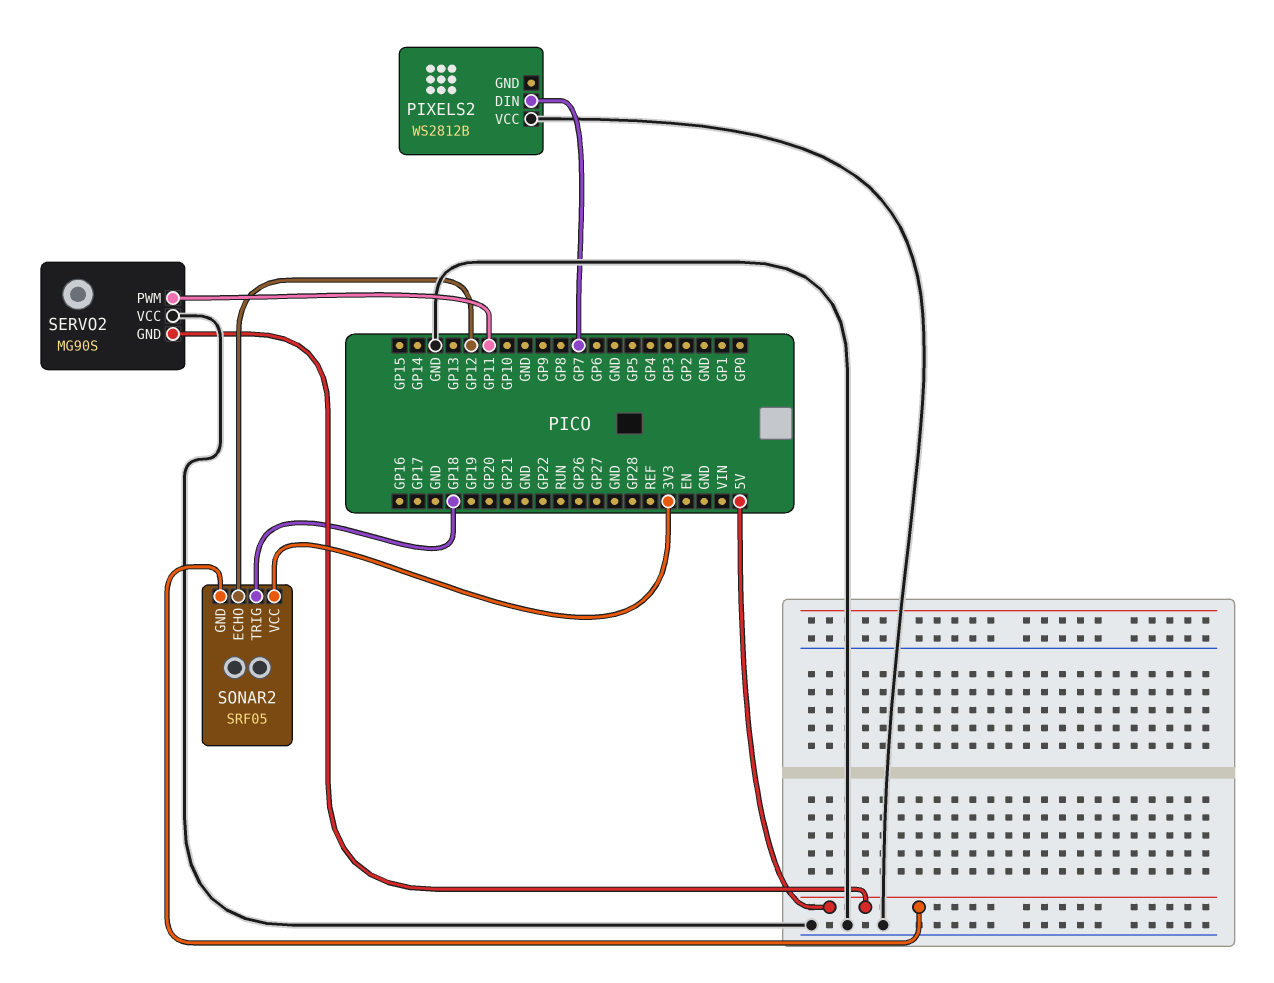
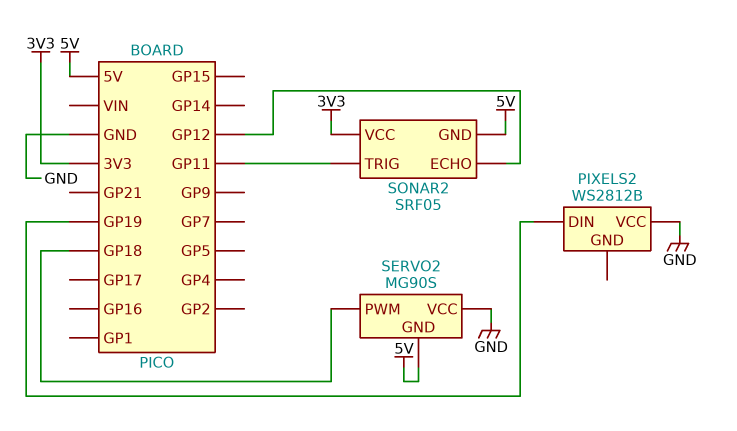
PIXELS2 pin DIN: GP7 -> GP19
SERVO2 pin PWM: GP11 -> GP18
SONAR2 pin TRIG: GP18 -> GP11

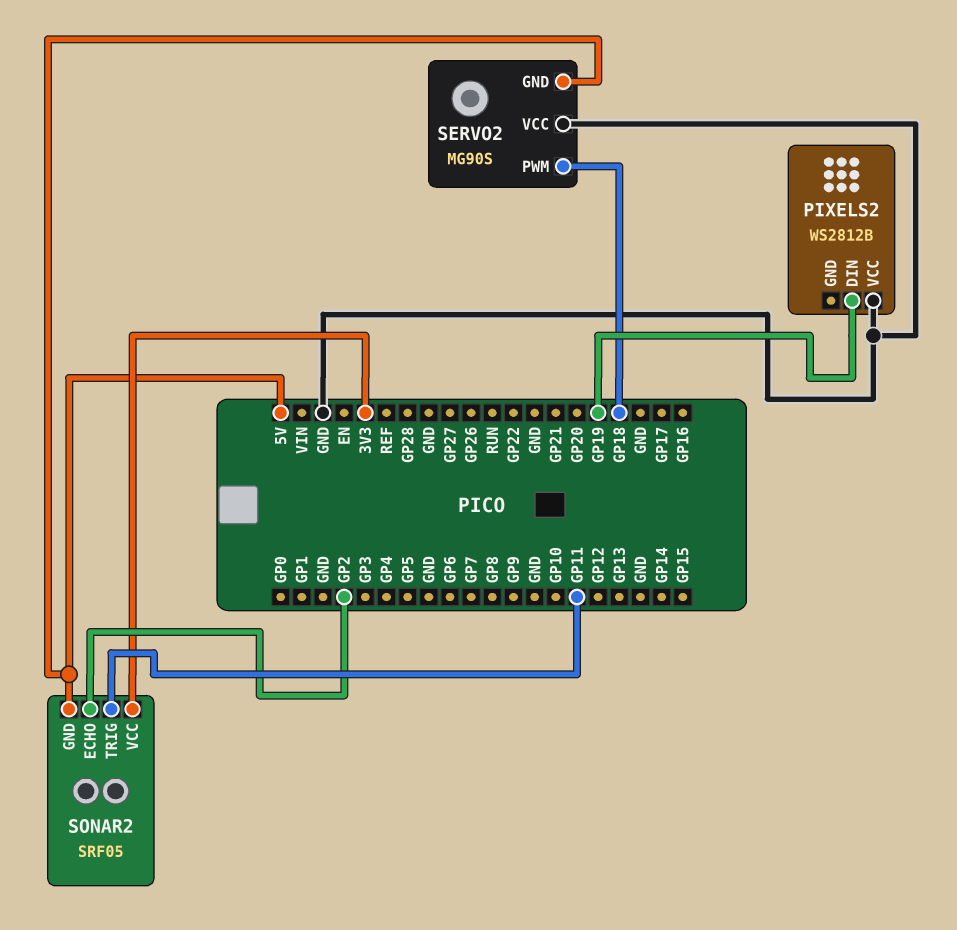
SONAR2 pin ECHO: GP12 -> GP2

